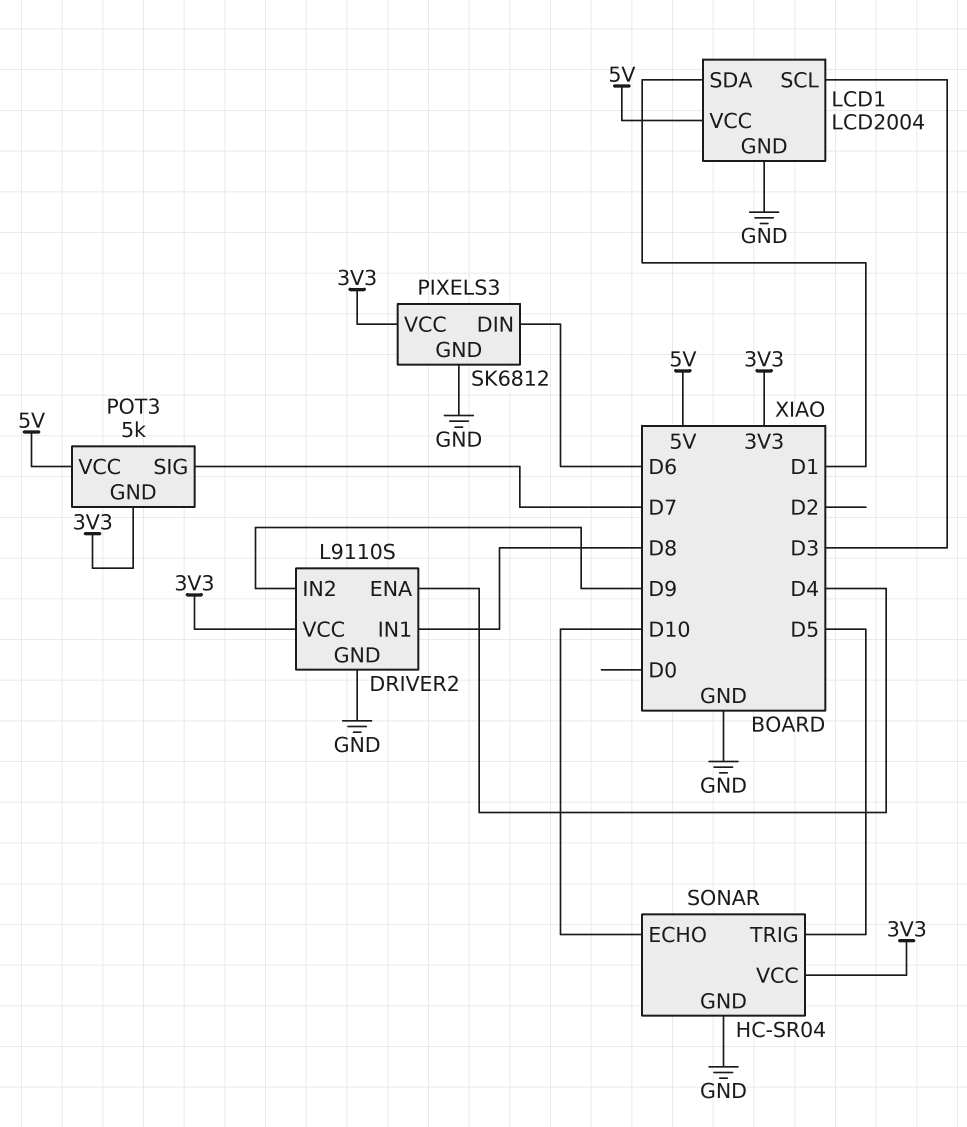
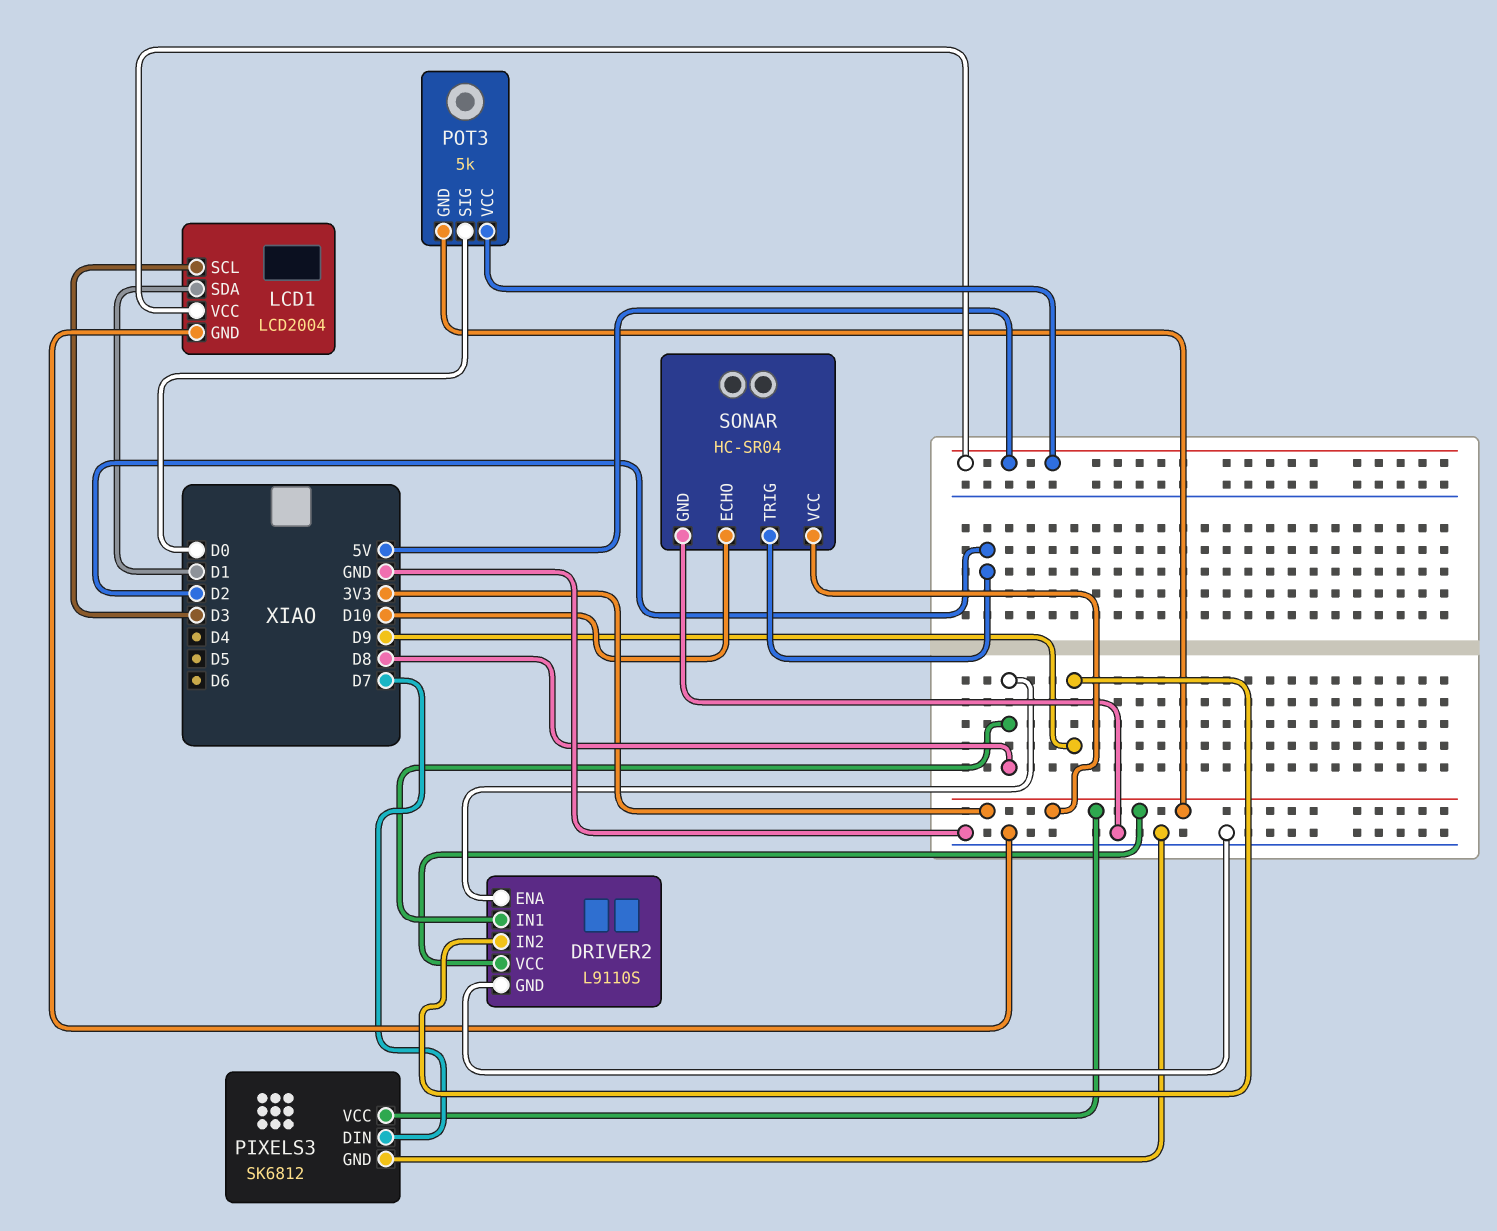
DRIVER2 pin ENA: D4 -> D8
PIXELS3 pin DIN: D6 -> D7
POT3 pin SIG: D7 -> D0
SONAR pin TRIG: D5 -> D2

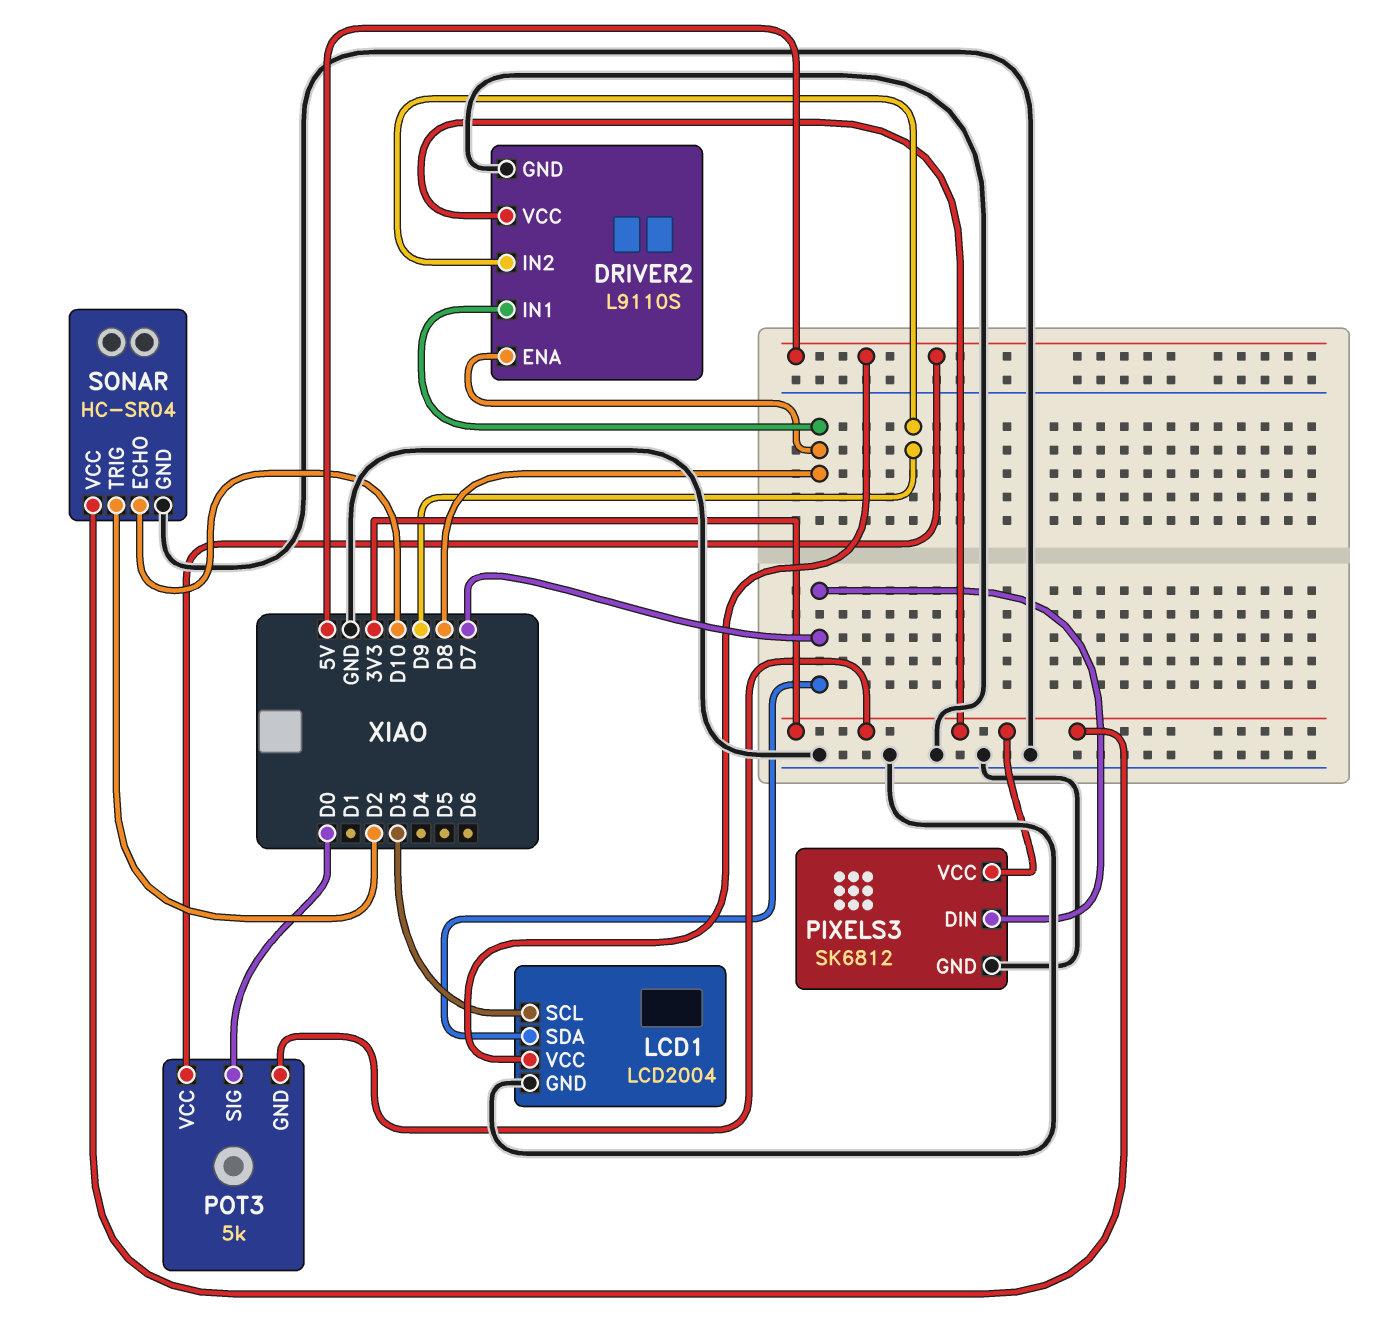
LCD1 pin SDA: D1 -> D7

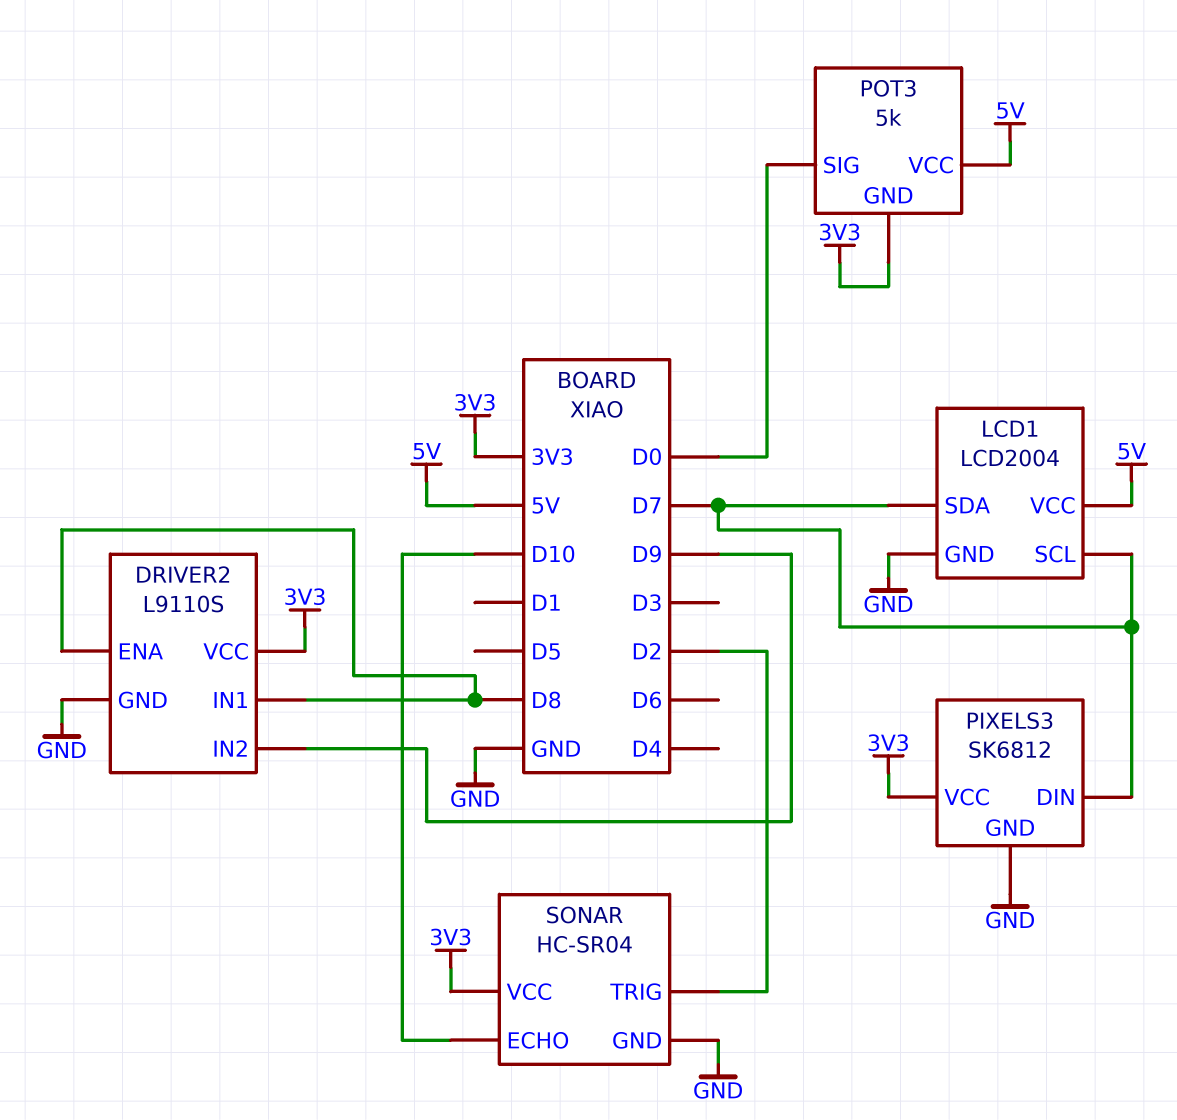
LCD1 pin SCL: D3 -> D7

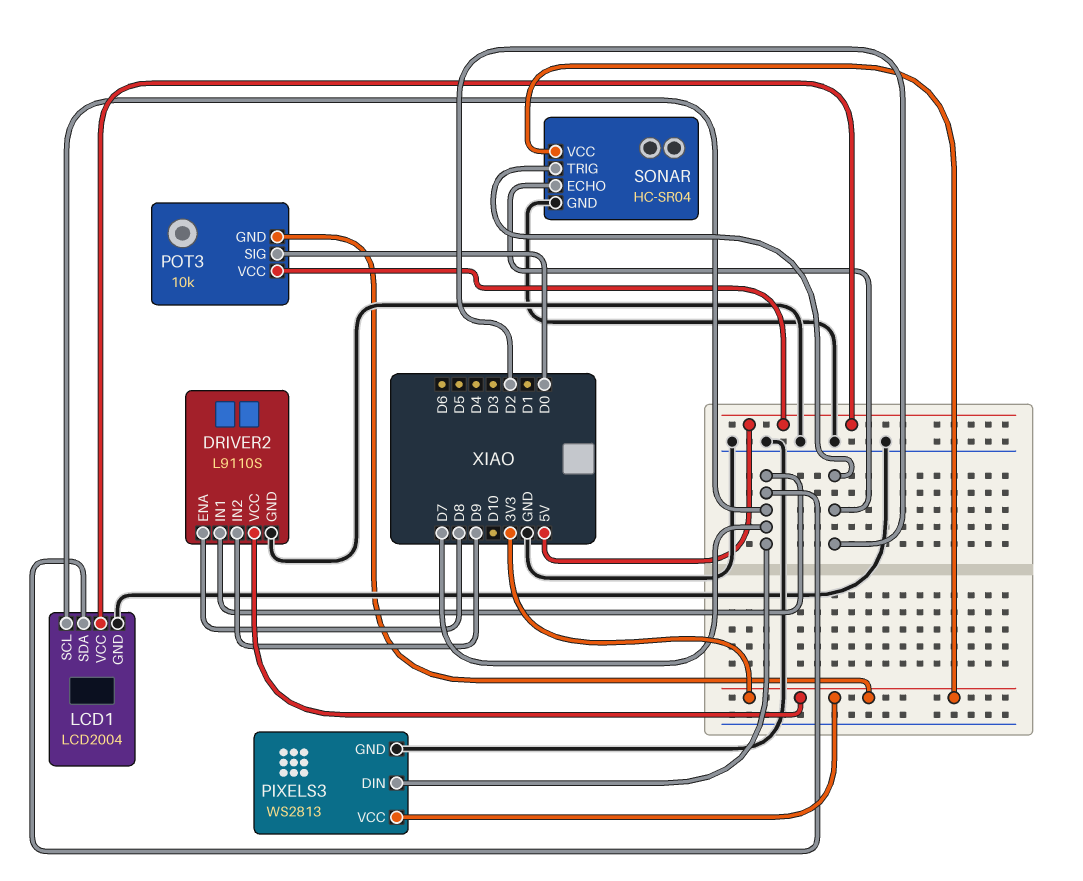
DRIVER2 pin IN1: D8 -> D7
PIXELS3: SK6812 -> WS2813
POT3: 5k -> 10k
SONAR pin ECHO: D10 -> D2

